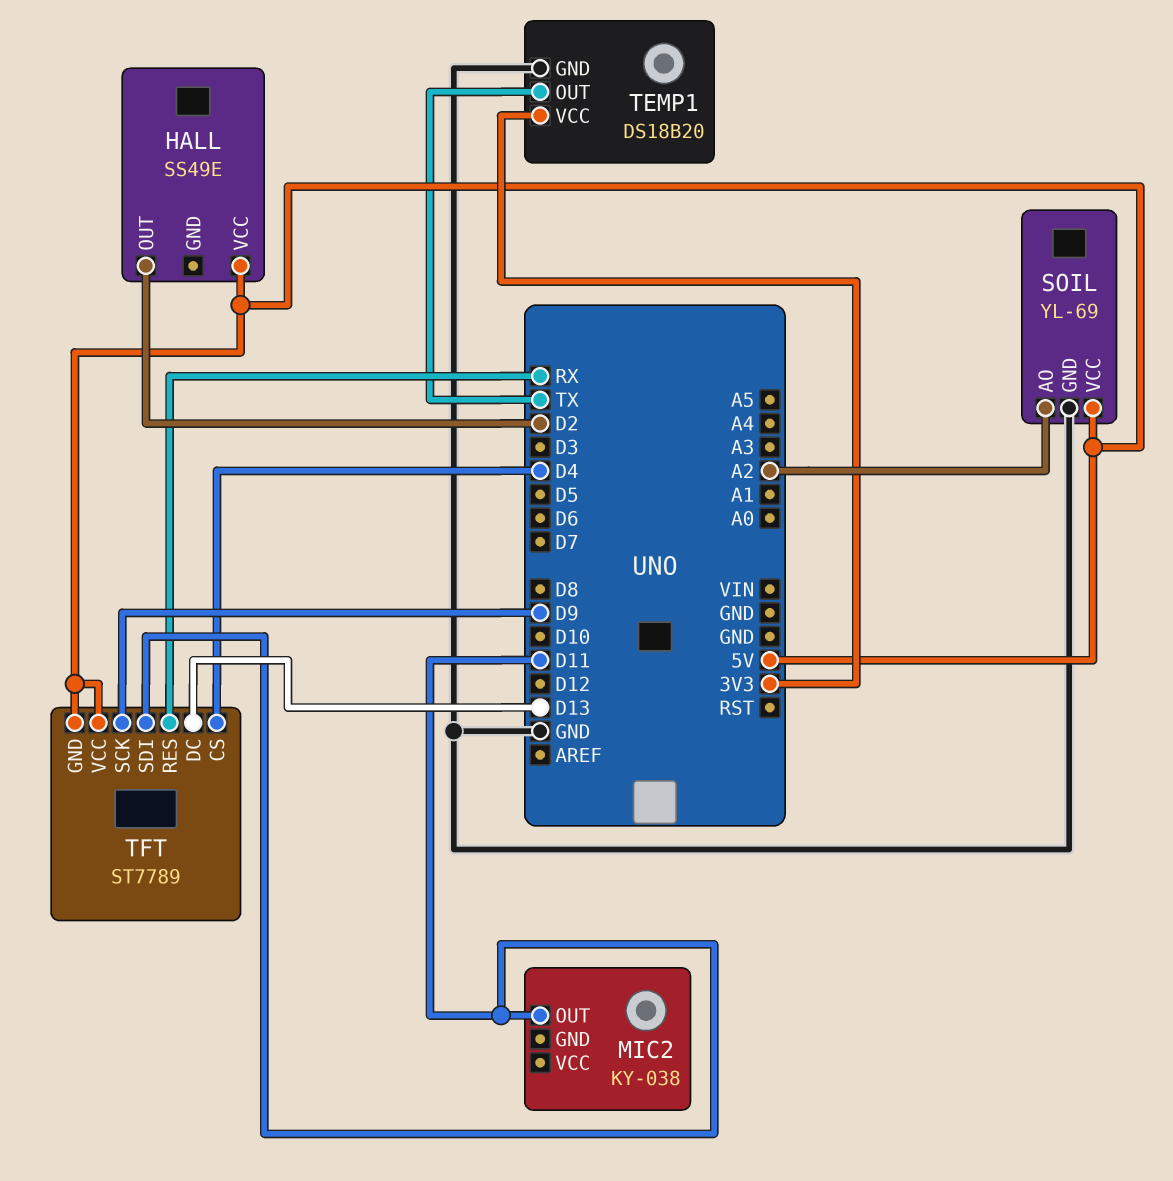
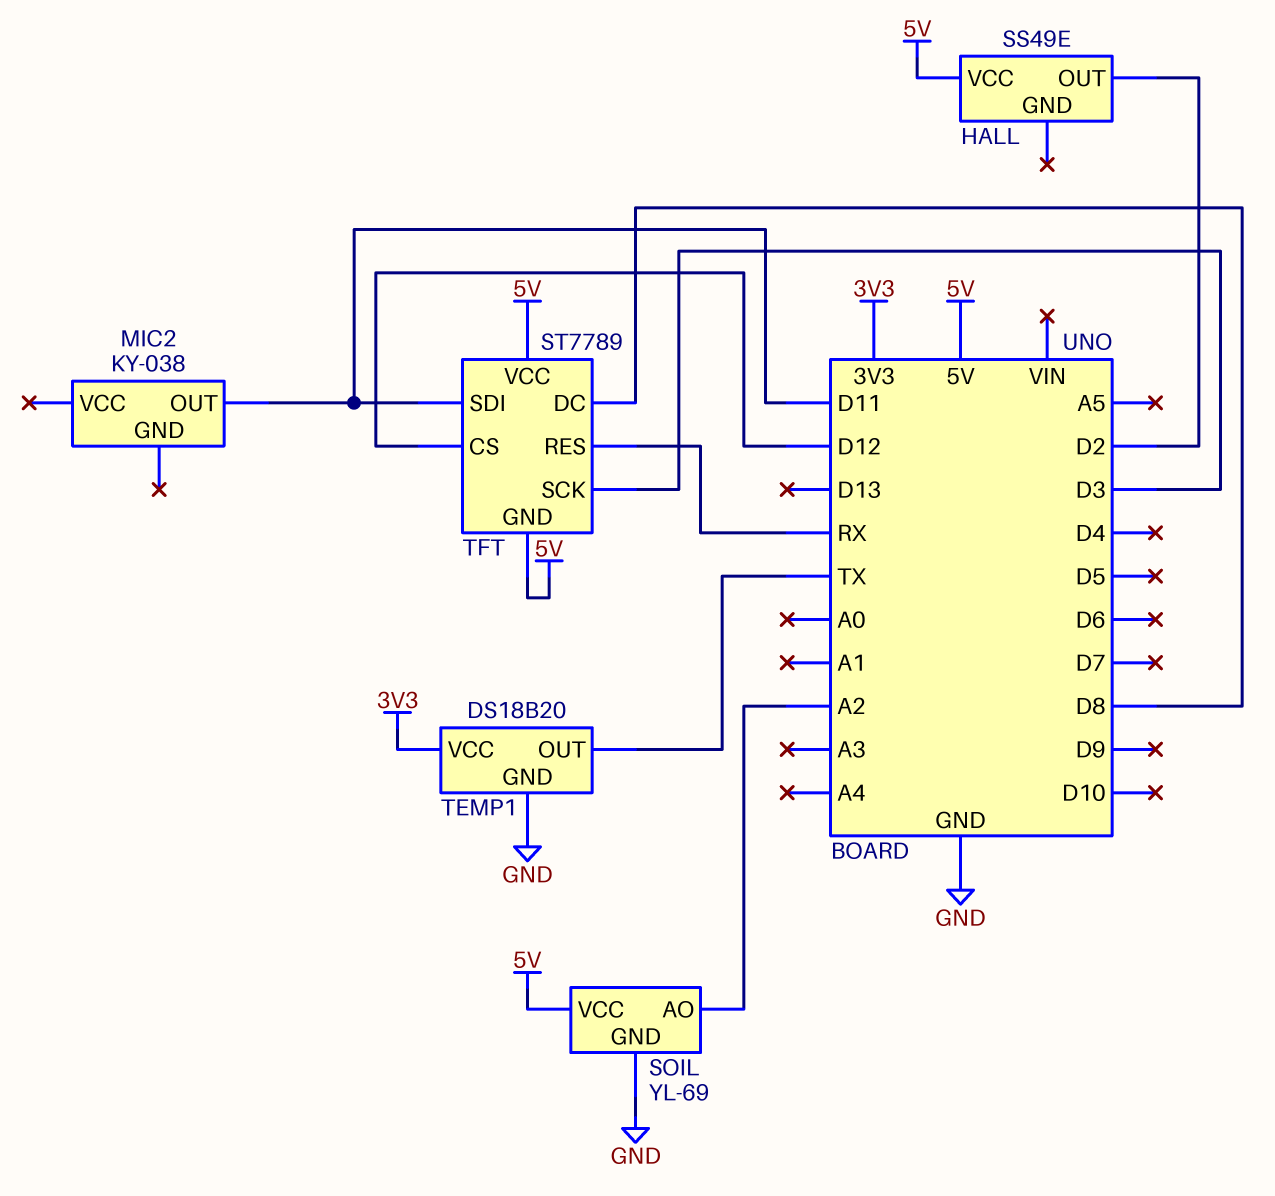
TFT pin CS: D4 -> D12
TFT pin DC: D13 -> D8
TFT pin SCK: D9 -> D3

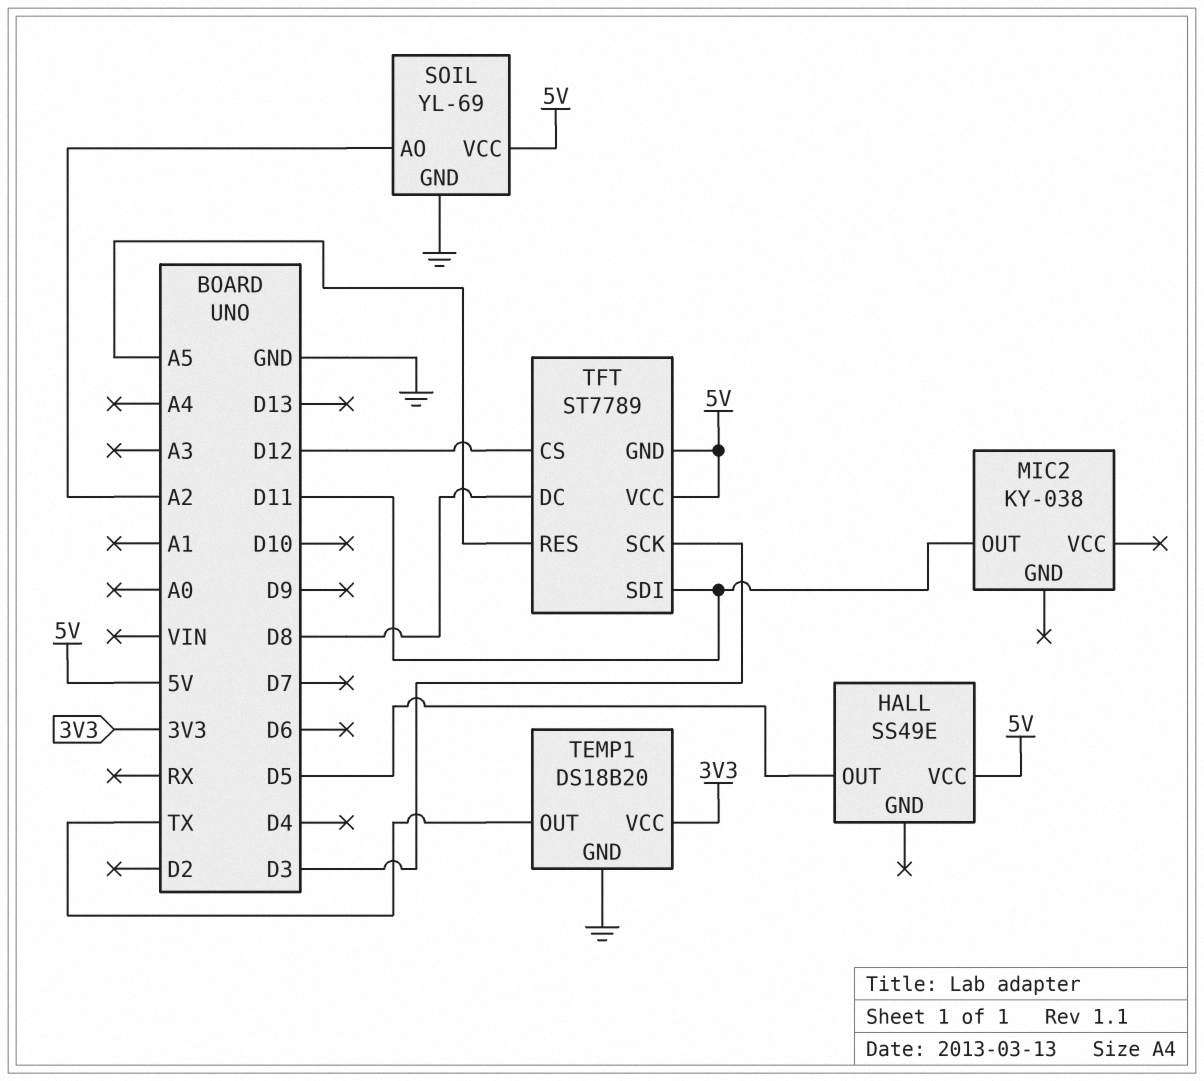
HALL pin OUT: D2 -> D5
TFT pin RES: RX -> A5

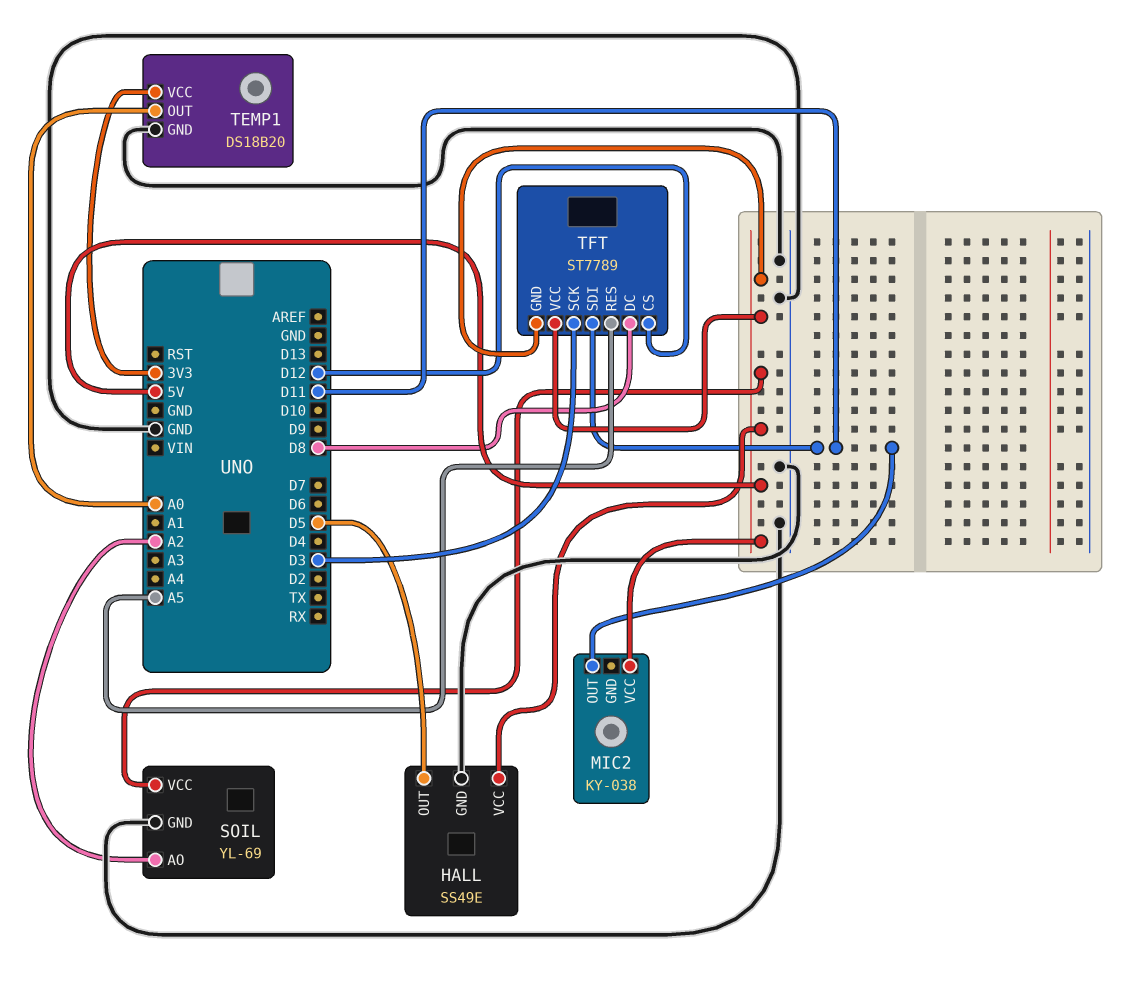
HALL pin GND: none -> GND
MIC2 pin VCC: none -> 5V
TEMP1 pin OUT: TX -> A0

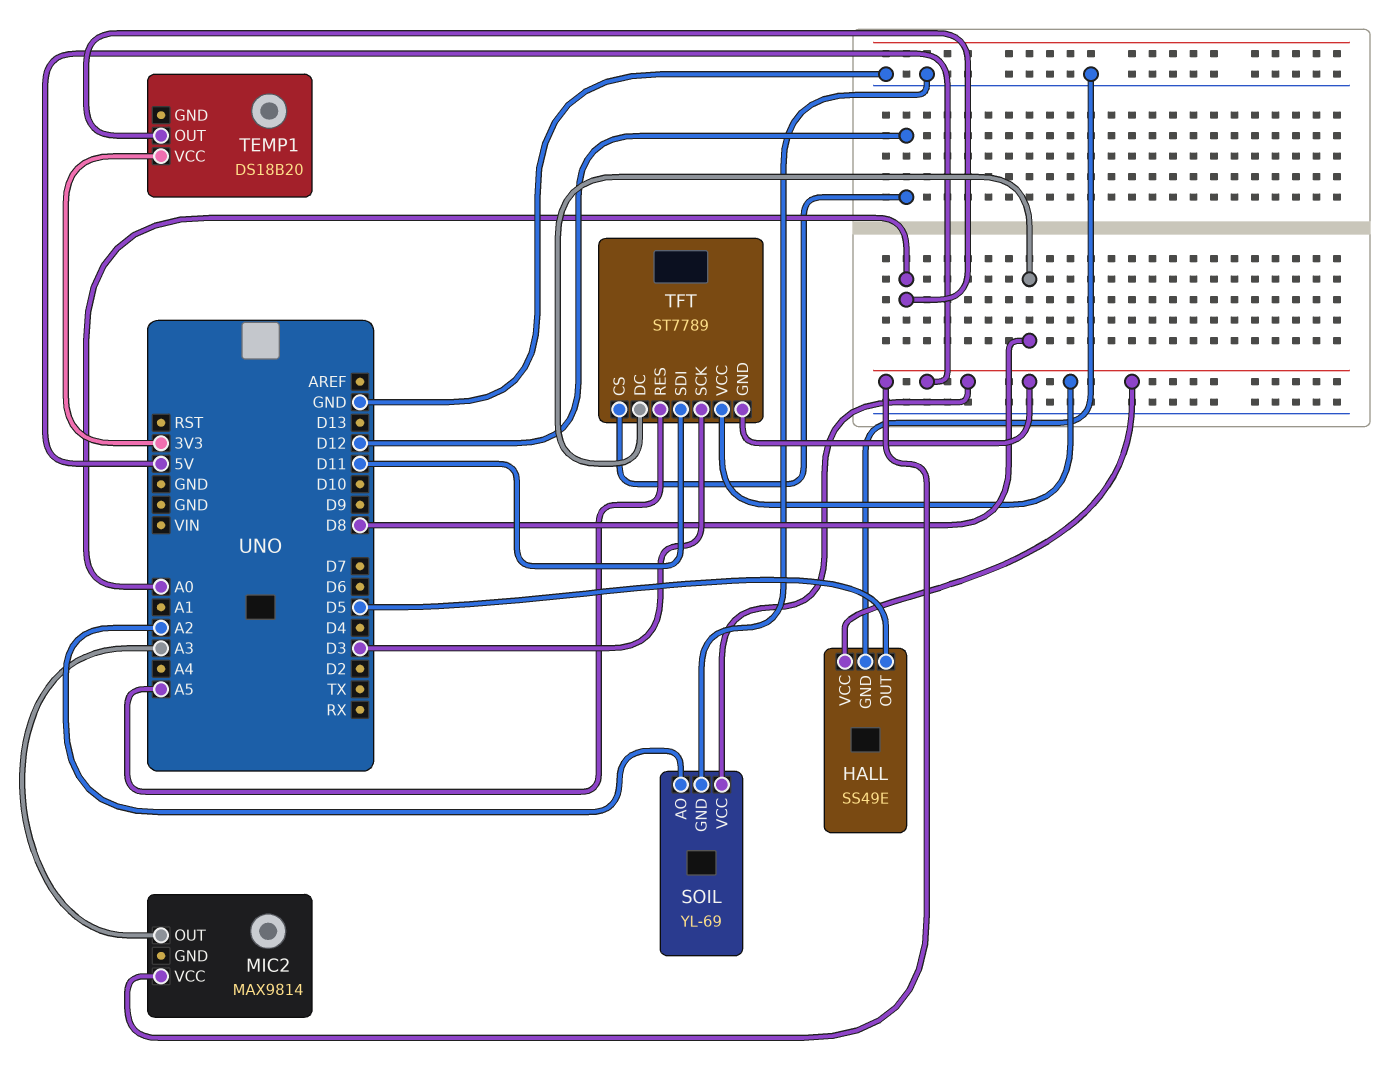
MIC2: KY-038 -> MAX9814
MIC2 pin OUT: D11 -> A3
TEMP1 pin GND: GND -> none

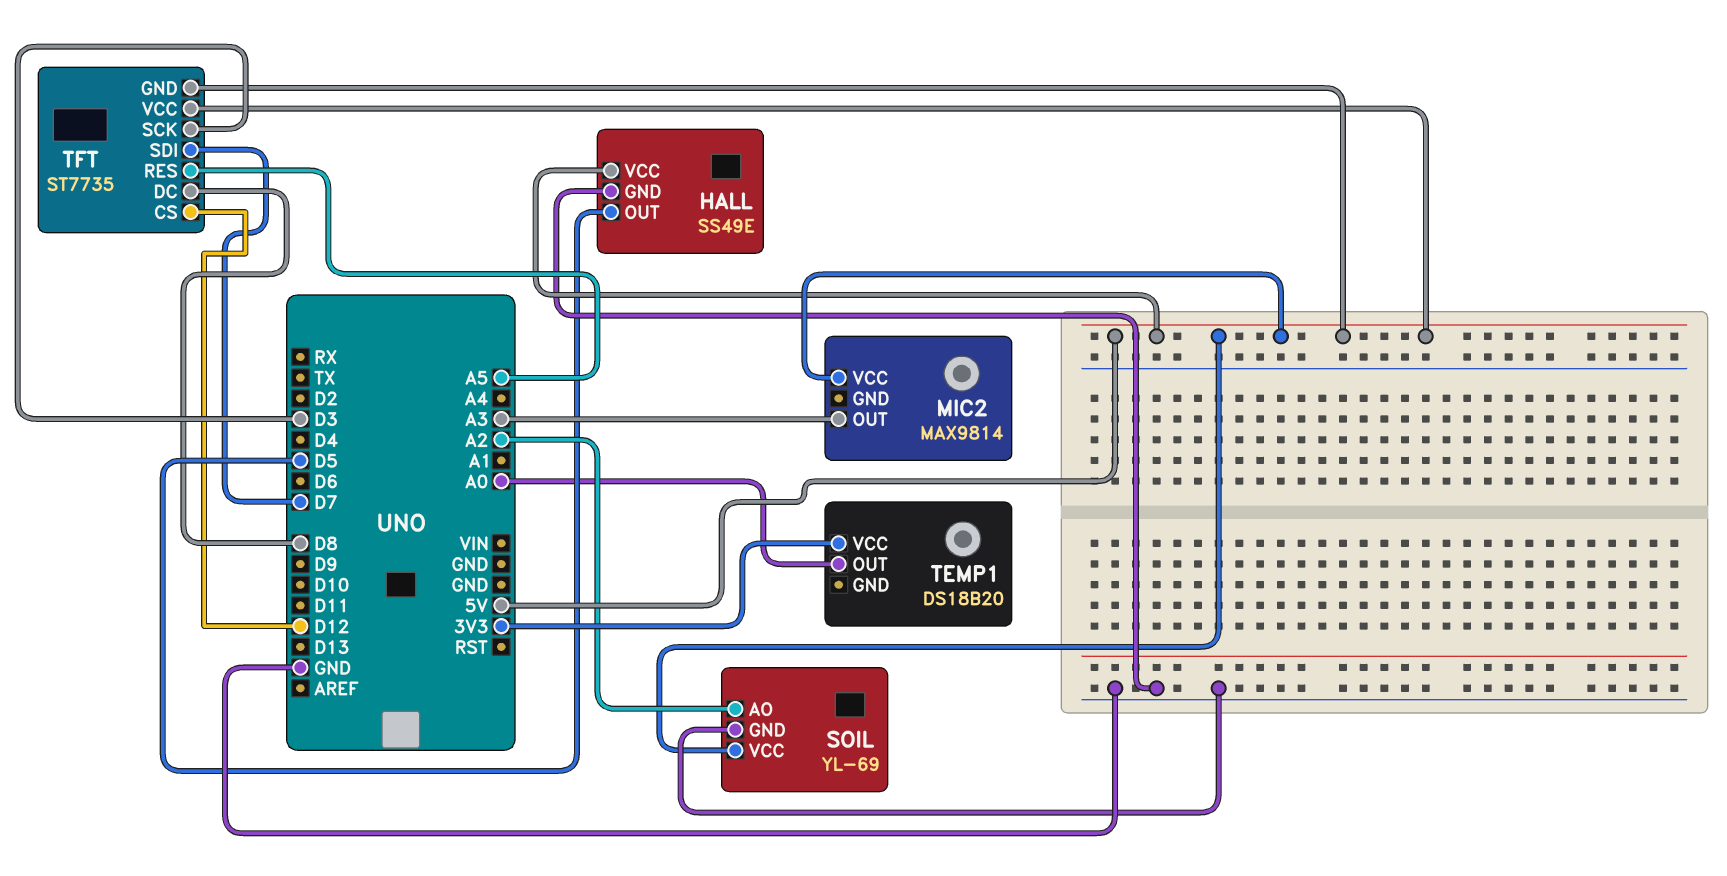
TFT: ST7789 -> ST7735
TFT pin SDI: D11 -> D7

